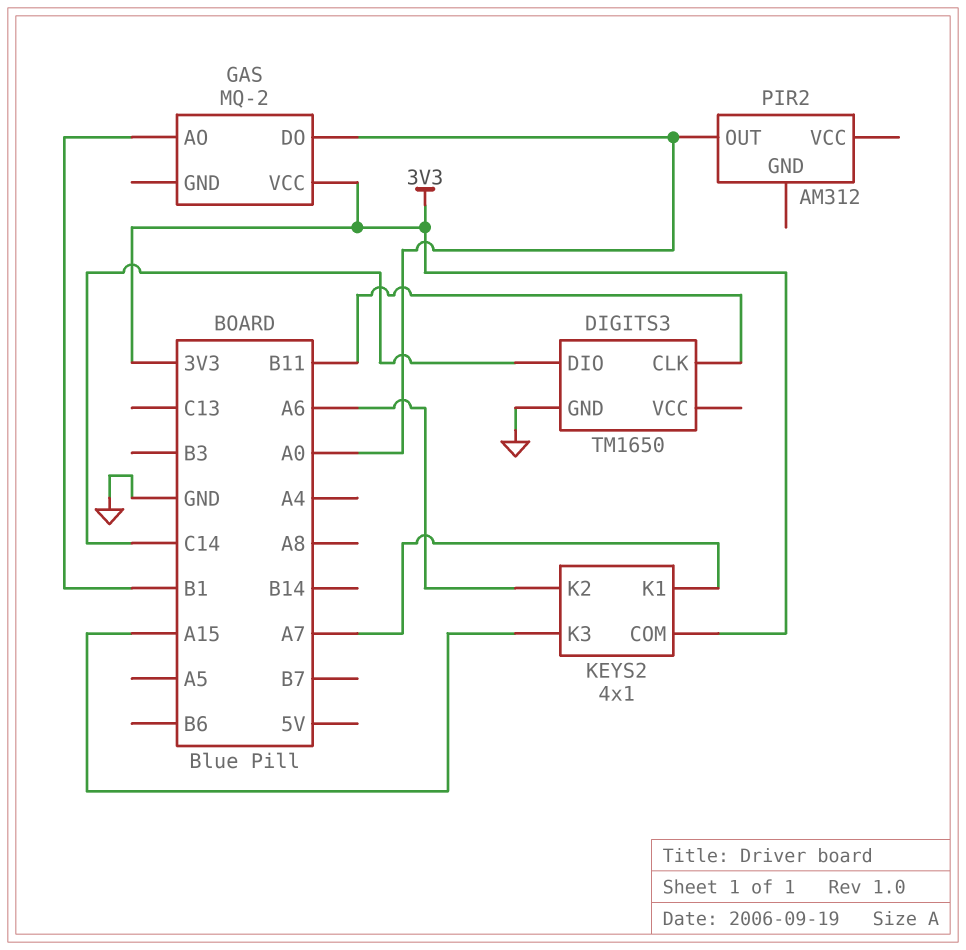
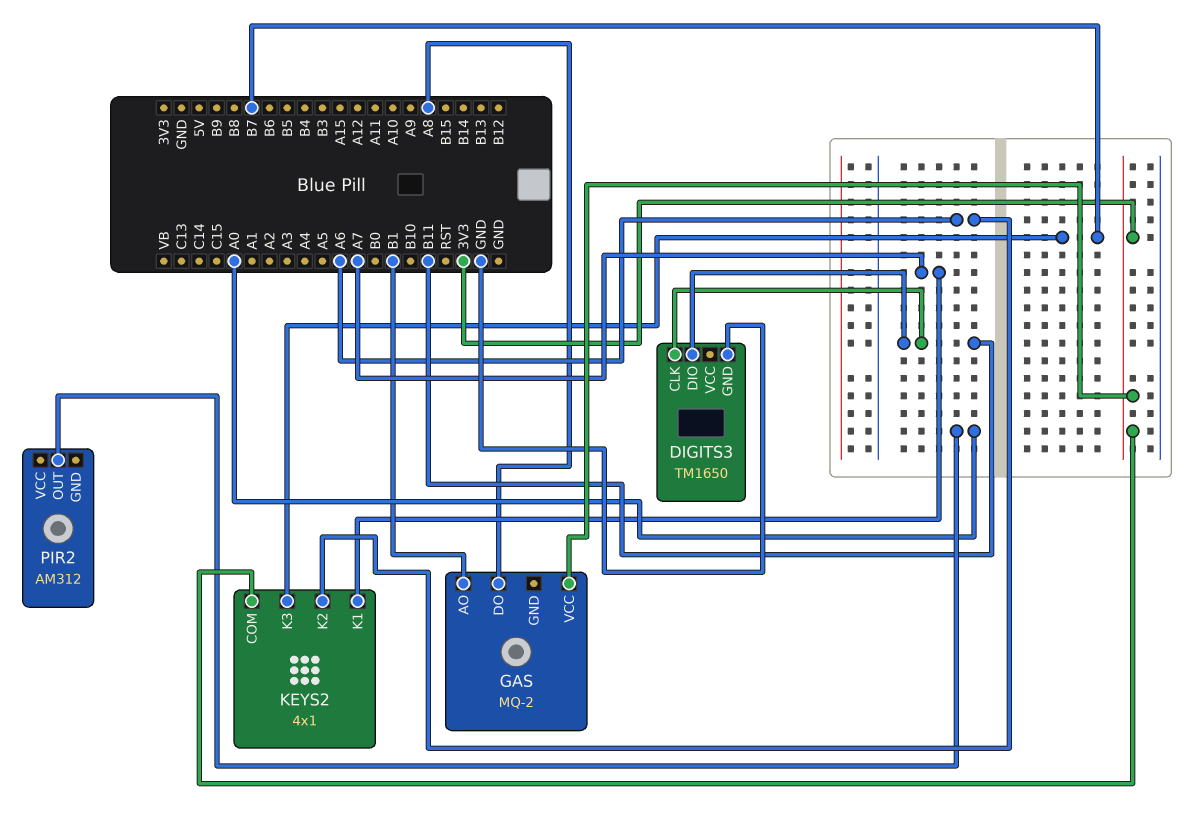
DIGITS3 pin DIO: C14 -> B11
GAS pin DO: A0 -> A8
KEYS2 pin K3: A15 -> B7

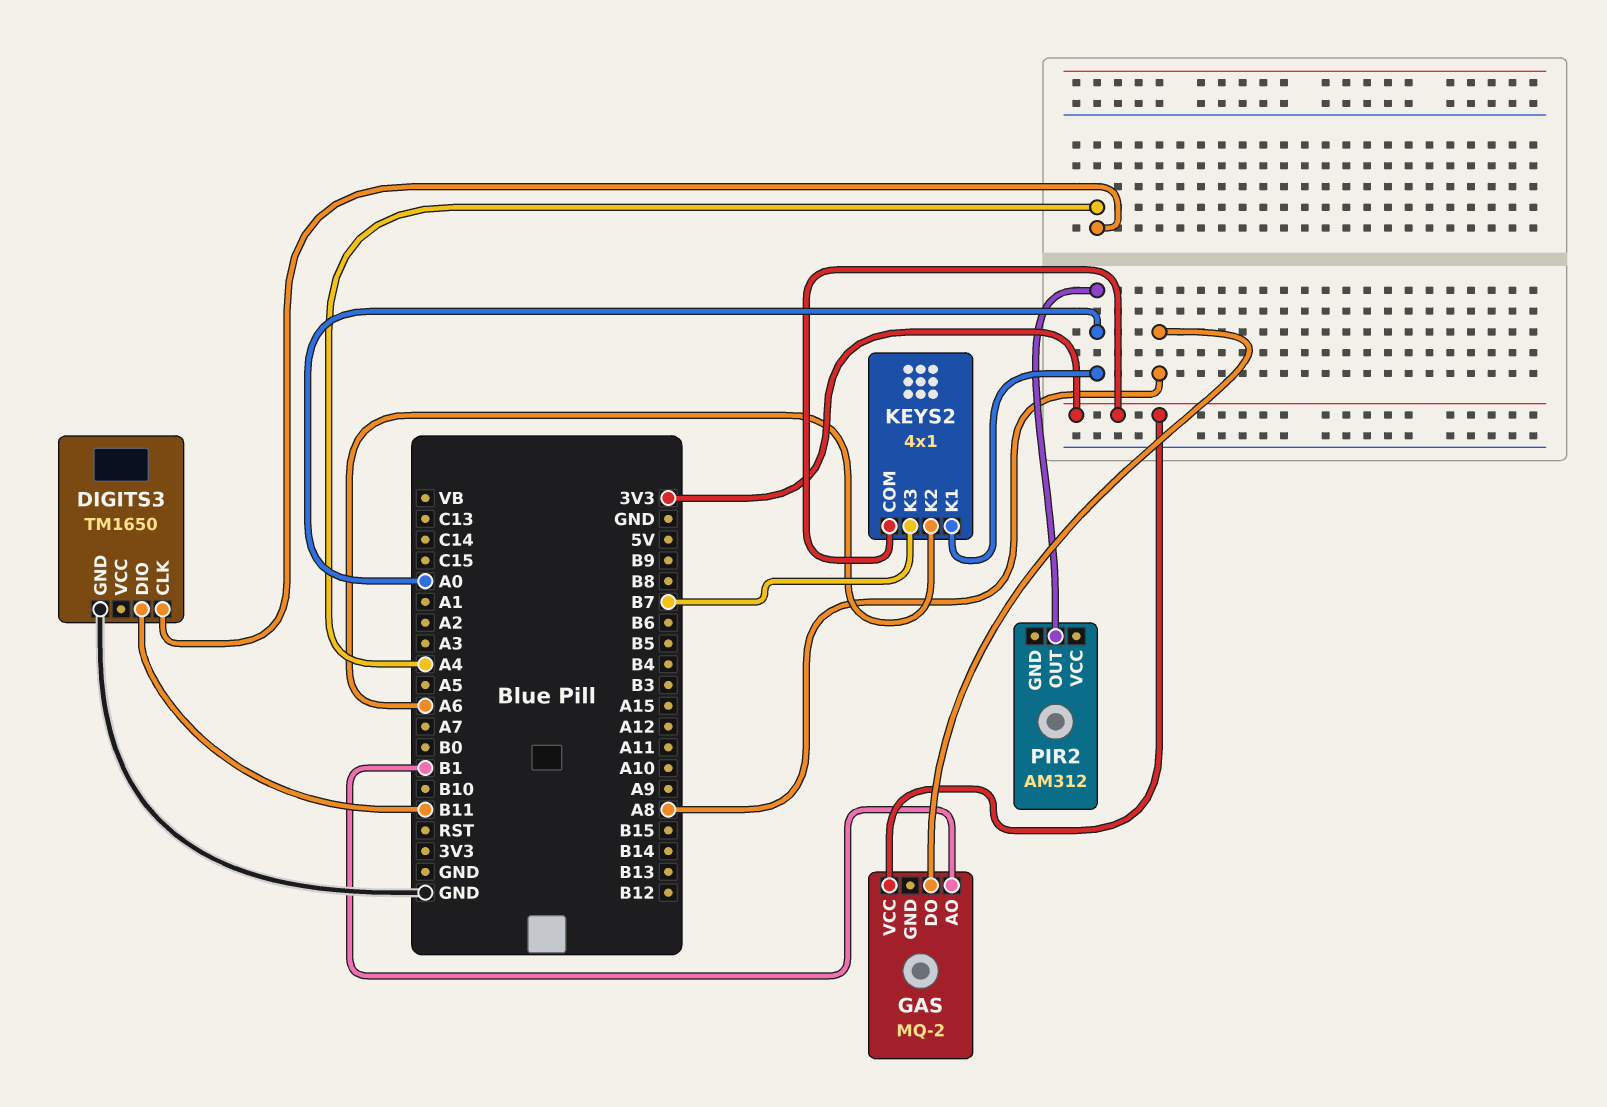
DIGITS3 pin CLK: B11 -> A4
KEYS2 pin K1: A7 -> A0

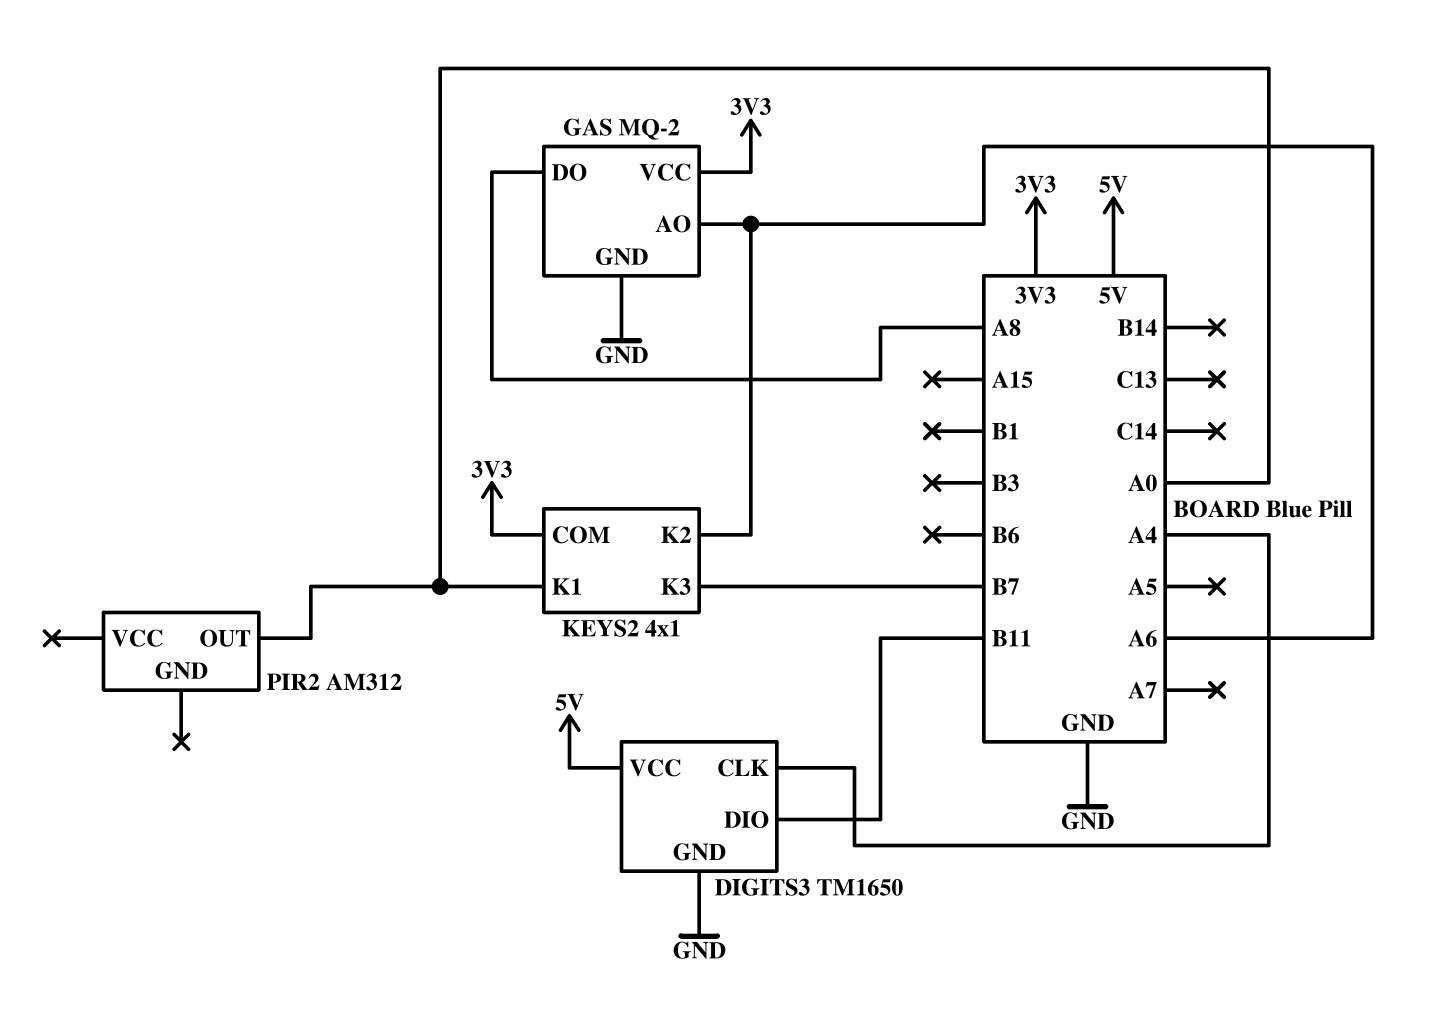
DIGITS3 pin VCC: none -> 5V
GAS pin AO: B1 -> A6
GAS pin GND: none -> GND

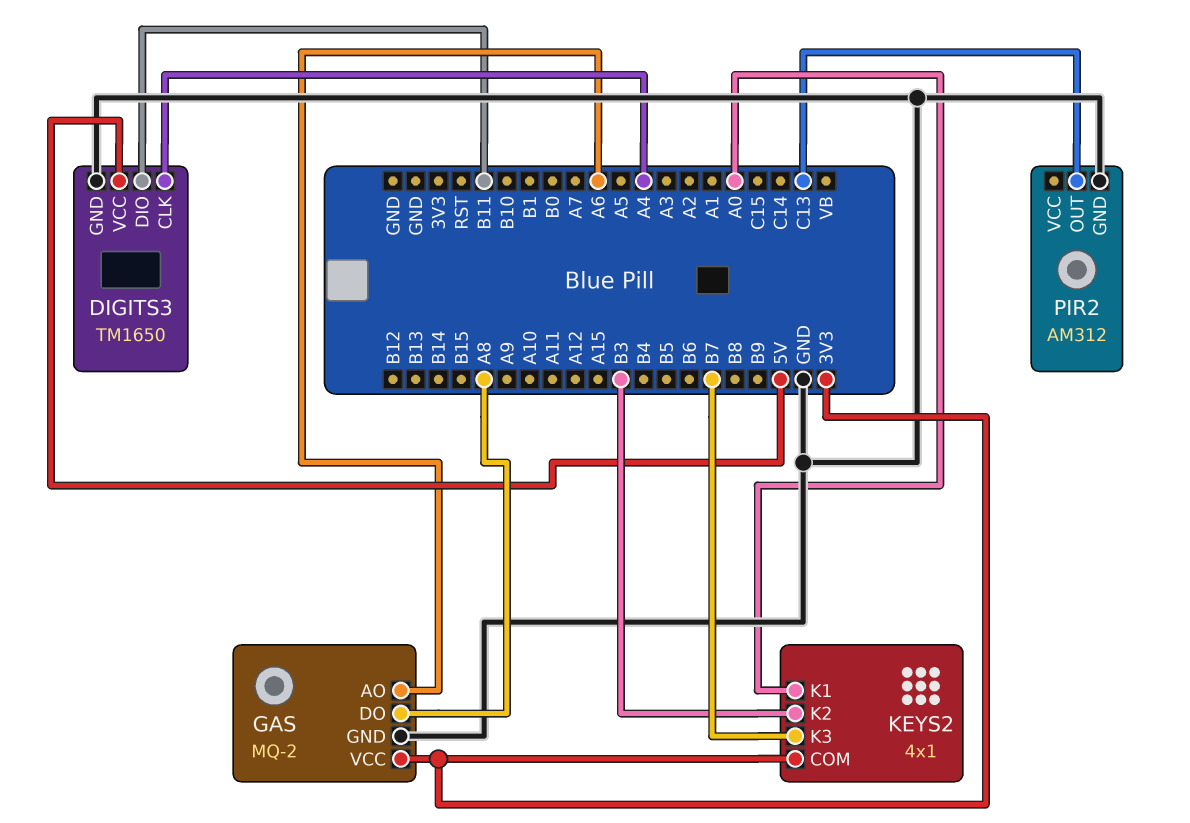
KEYS2 pin K2: A6 -> B3
PIR2 pin GND: none -> GND
PIR2 pin OUT: A0 -> C13

